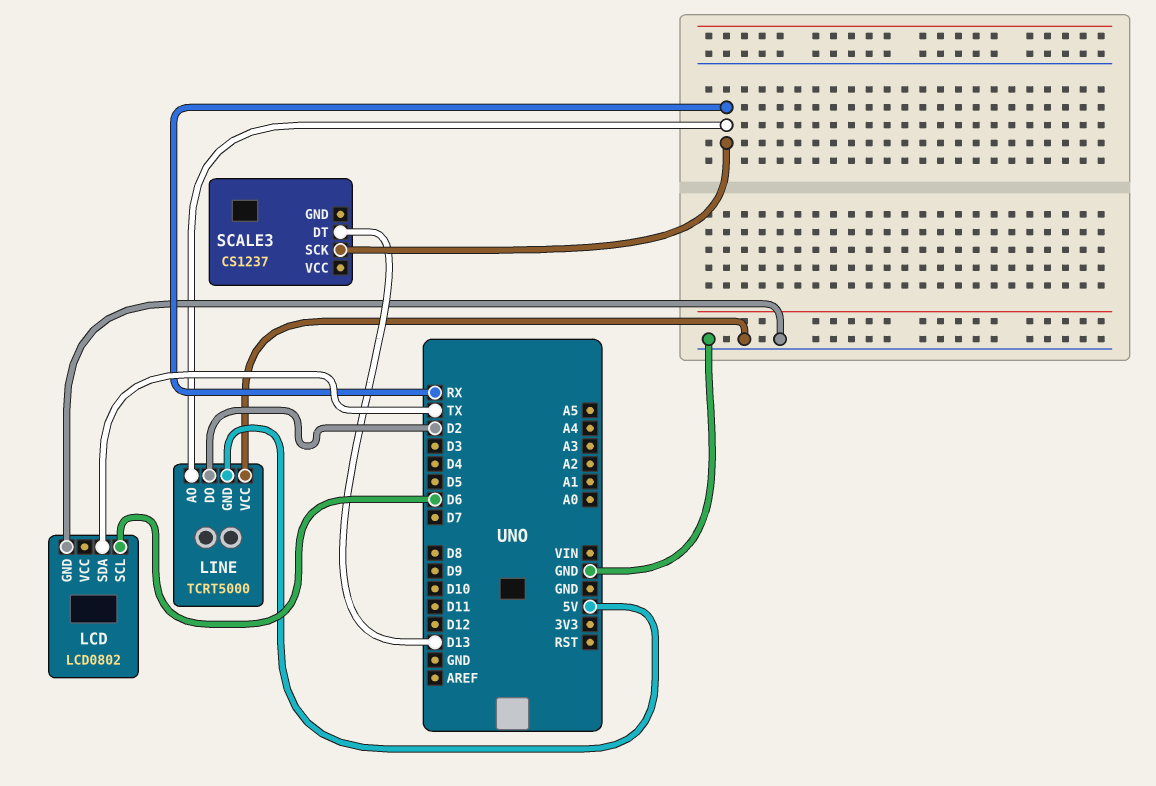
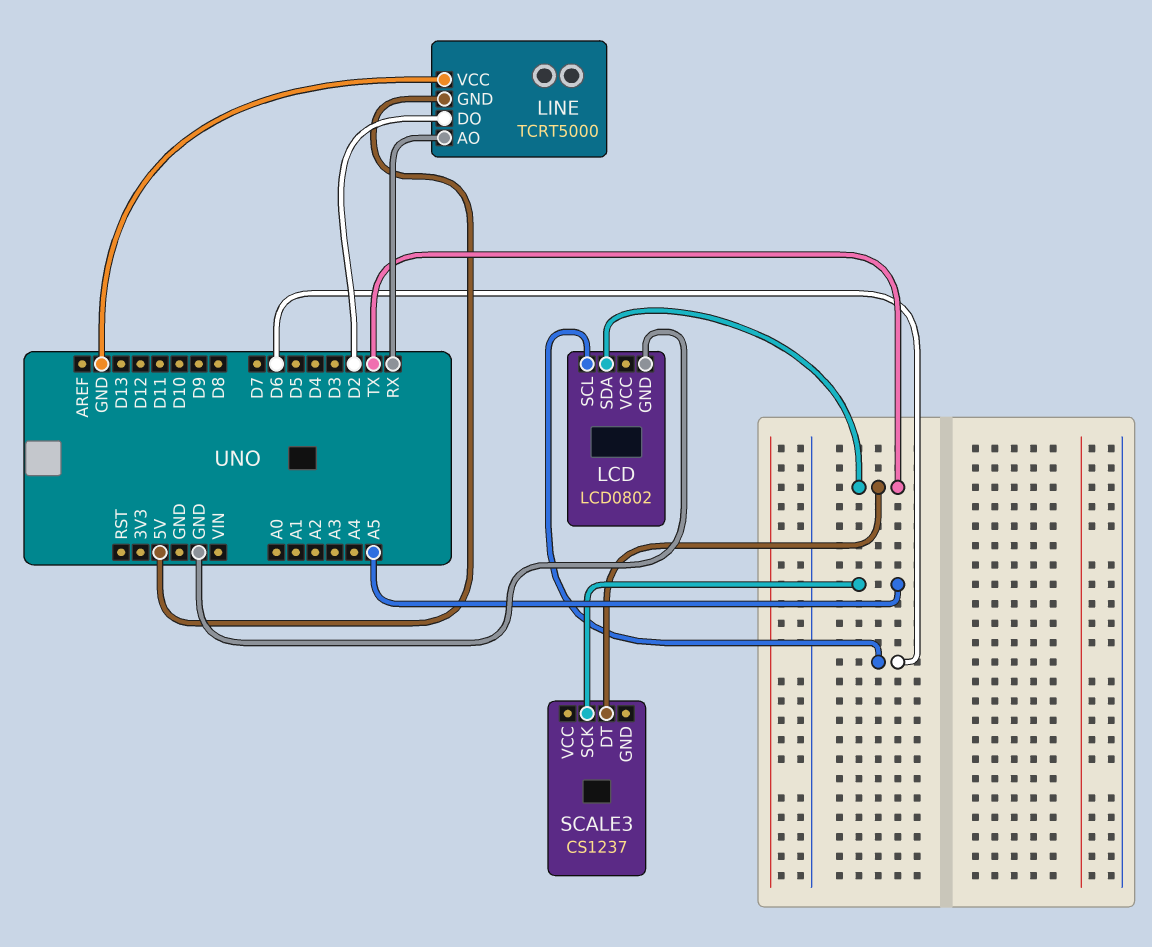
SCALE3 pin DT: D13 -> TX
SCALE3 pin SCK: RX -> A5

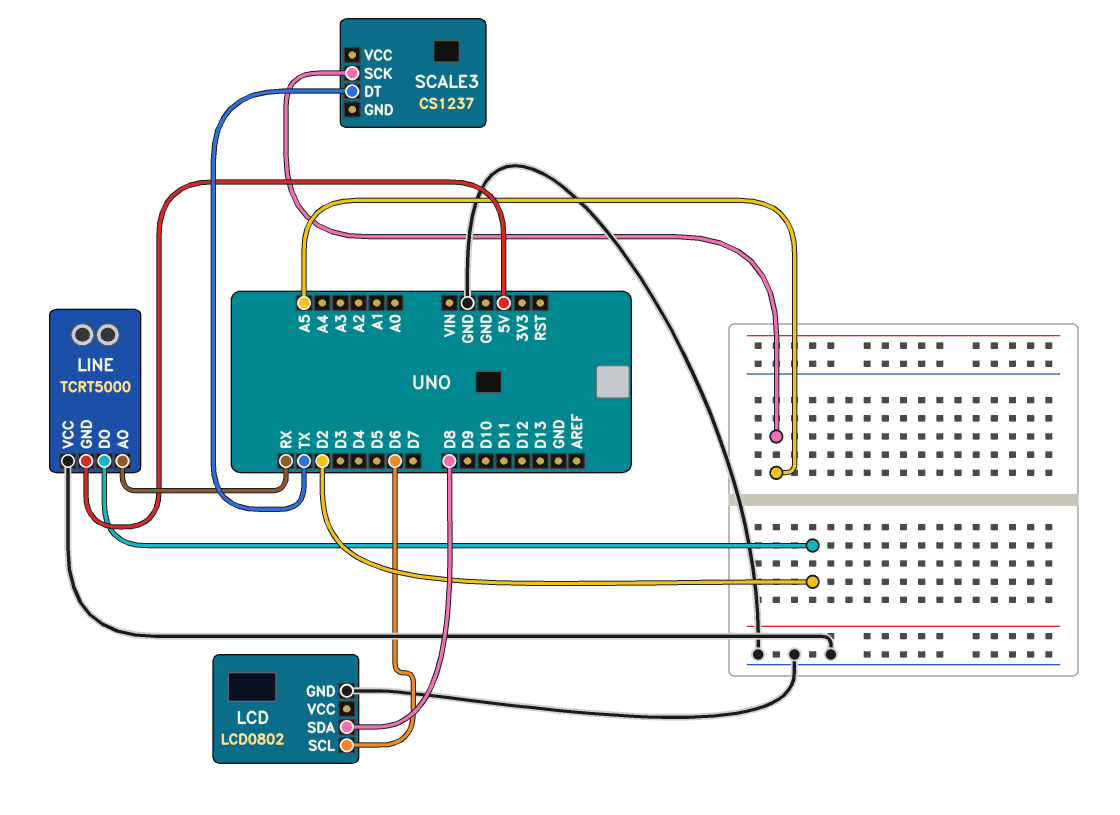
LCD pin SDA: TX -> D8

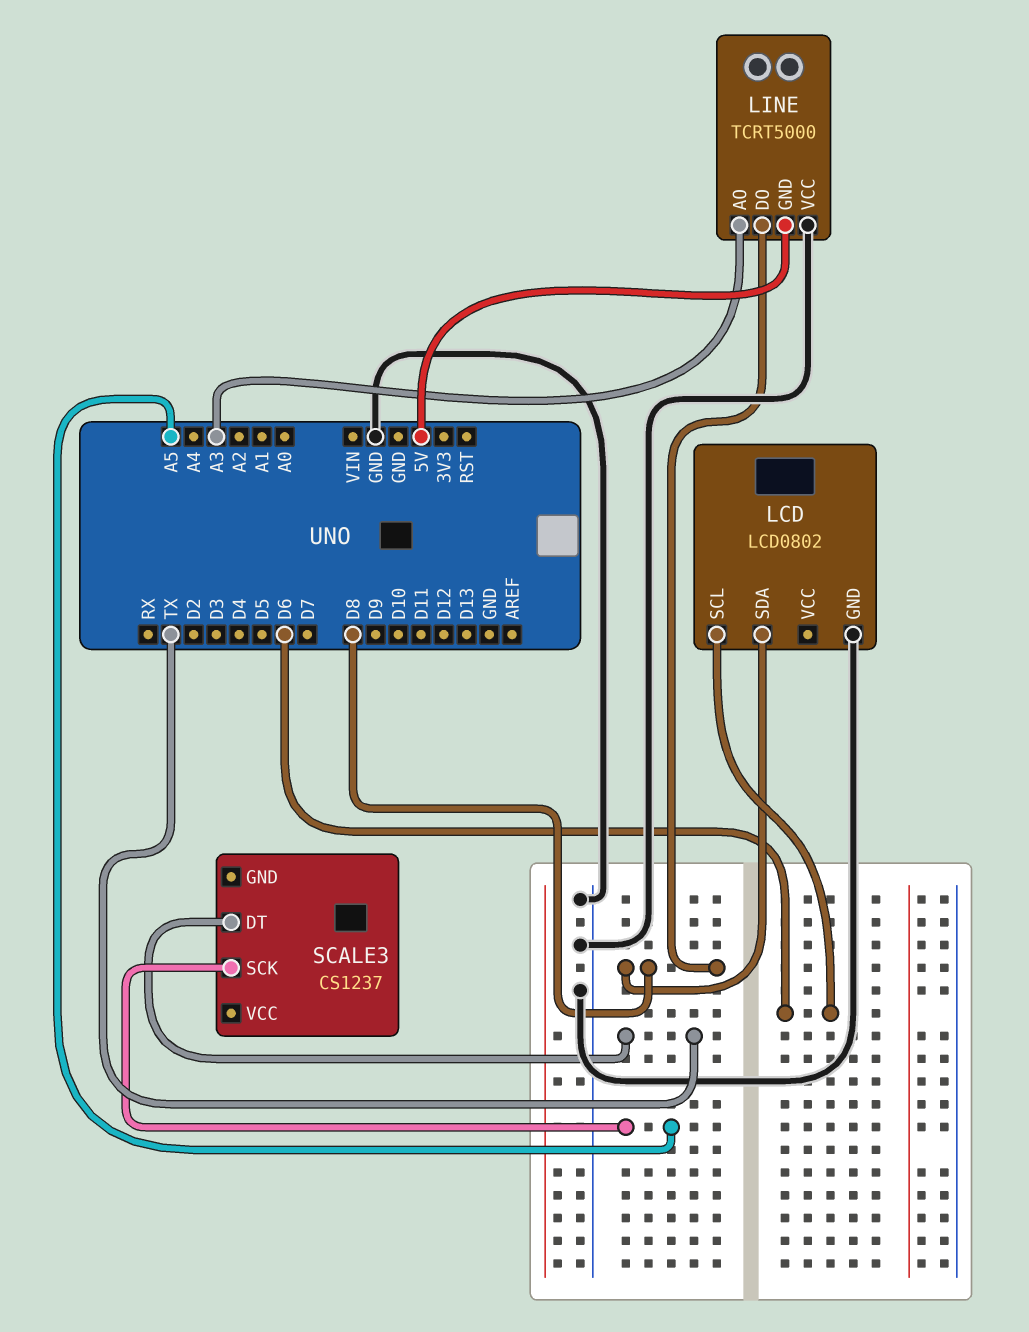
LINE pin AO: RX -> A3
LINE pin DO: D2 -> D8

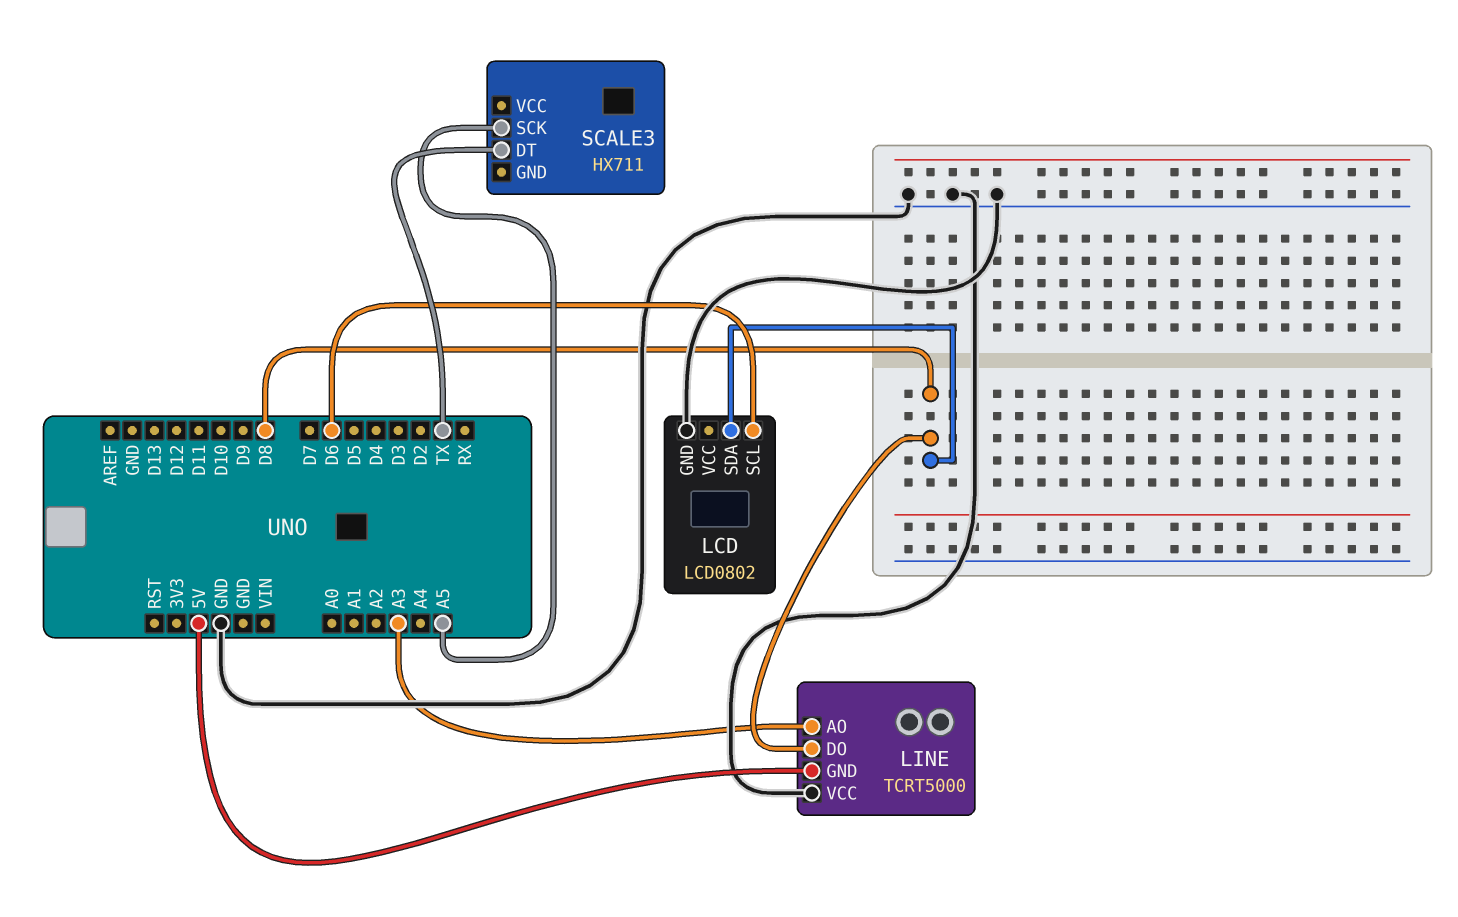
SCALE3: CS1237 -> HX711

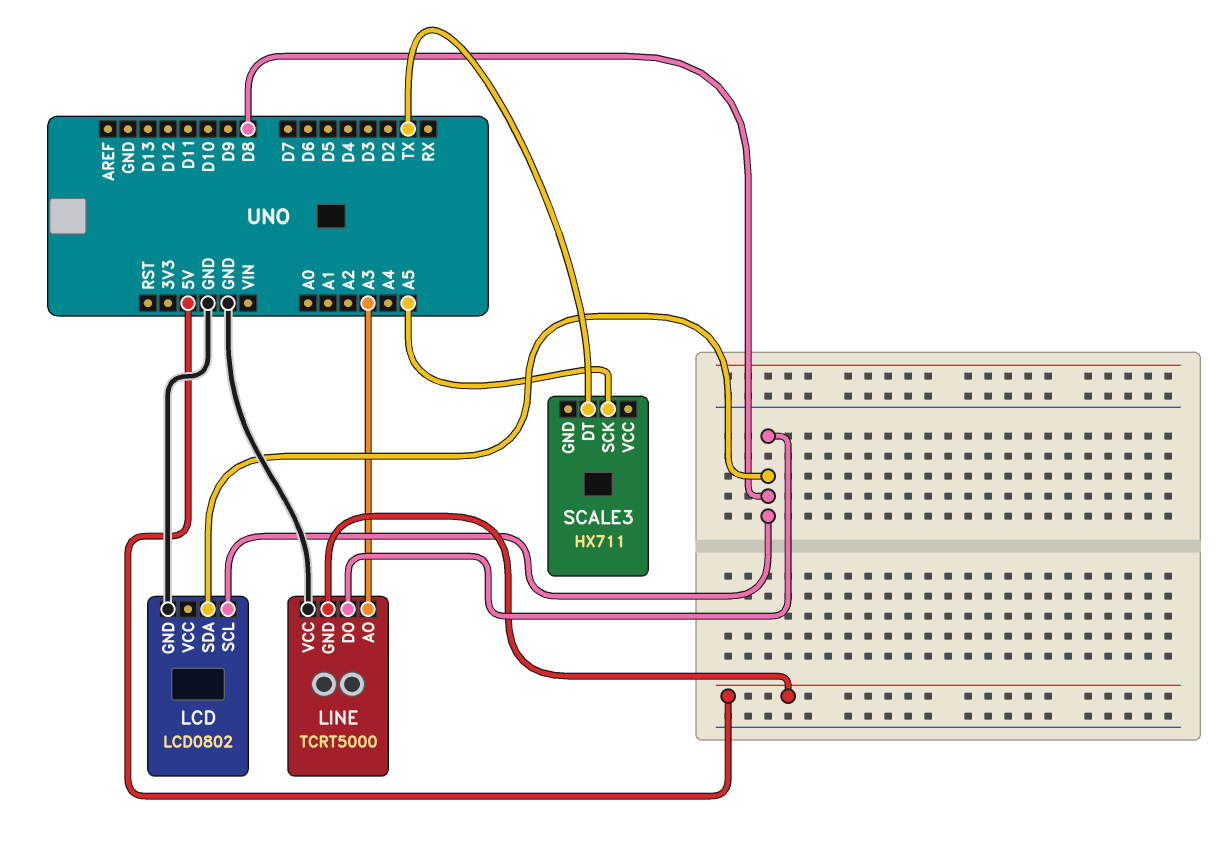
LCD pin SCL: D6 -> D8

